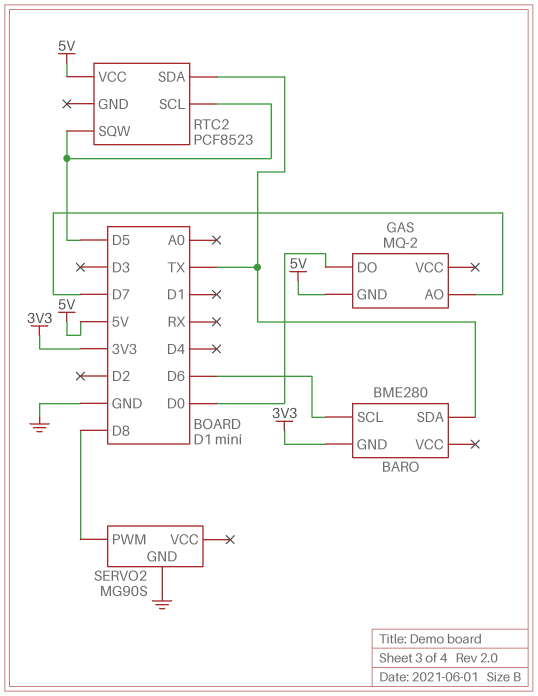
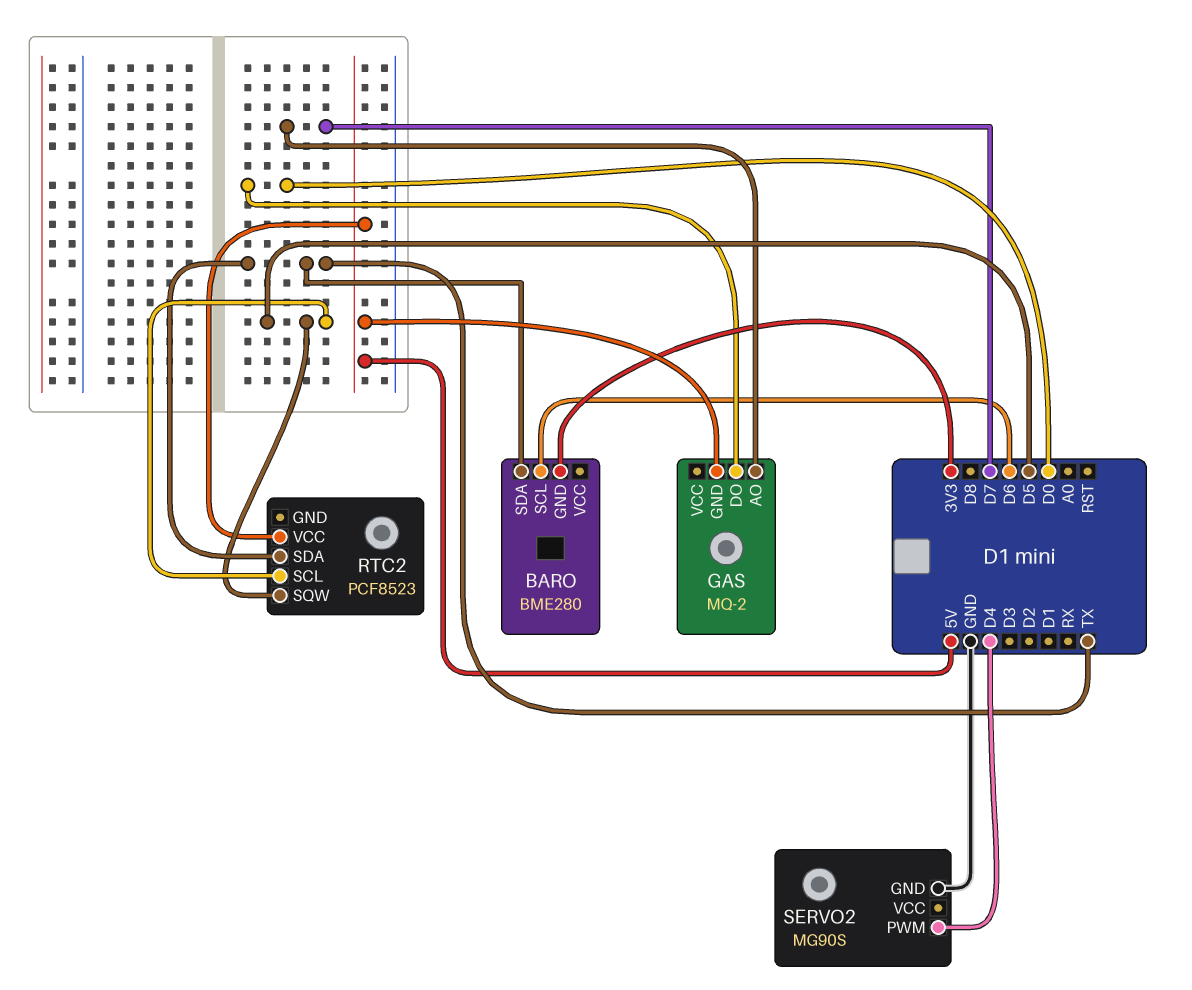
SERVO2 pin PWM: D8 -> D4

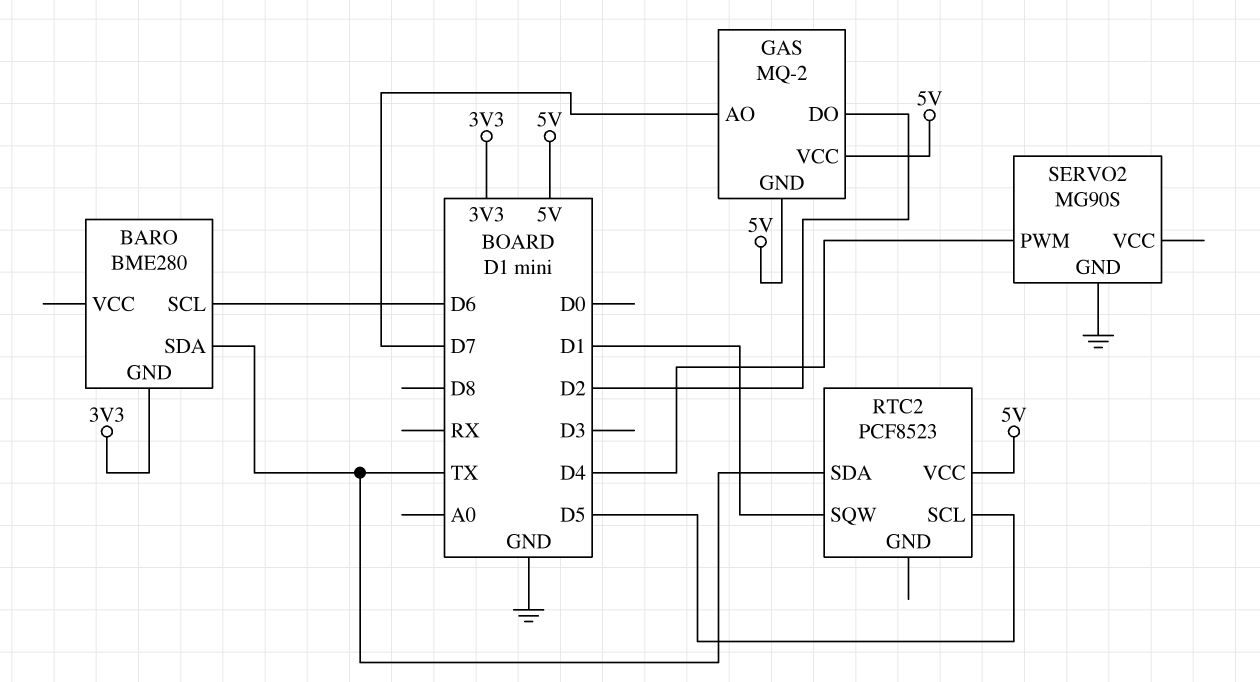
GAS pin DO: D0 -> D2
GAS pin VCC: none -> 5V
RTC2 pin SQW: D5 -> D1

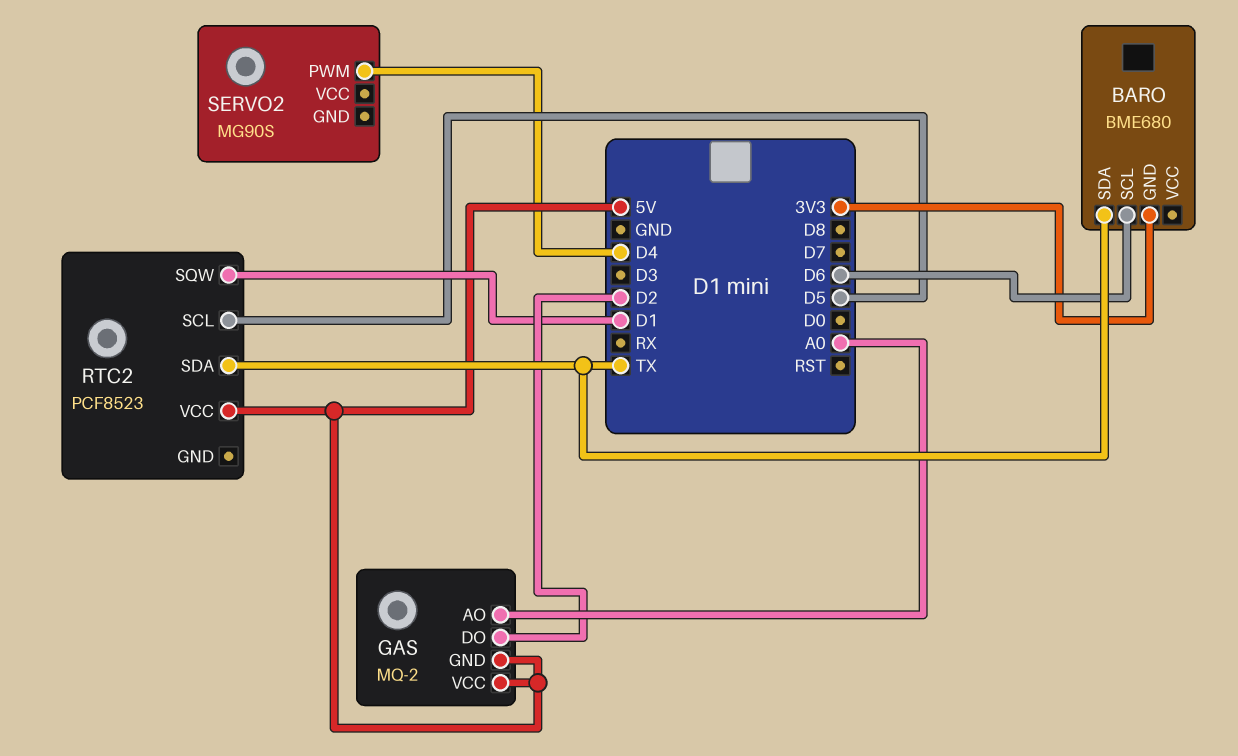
BARO: BME280 -> BME680
GAS pin AO: D7 -> A0
SERVO2 pin GND: GND -> none

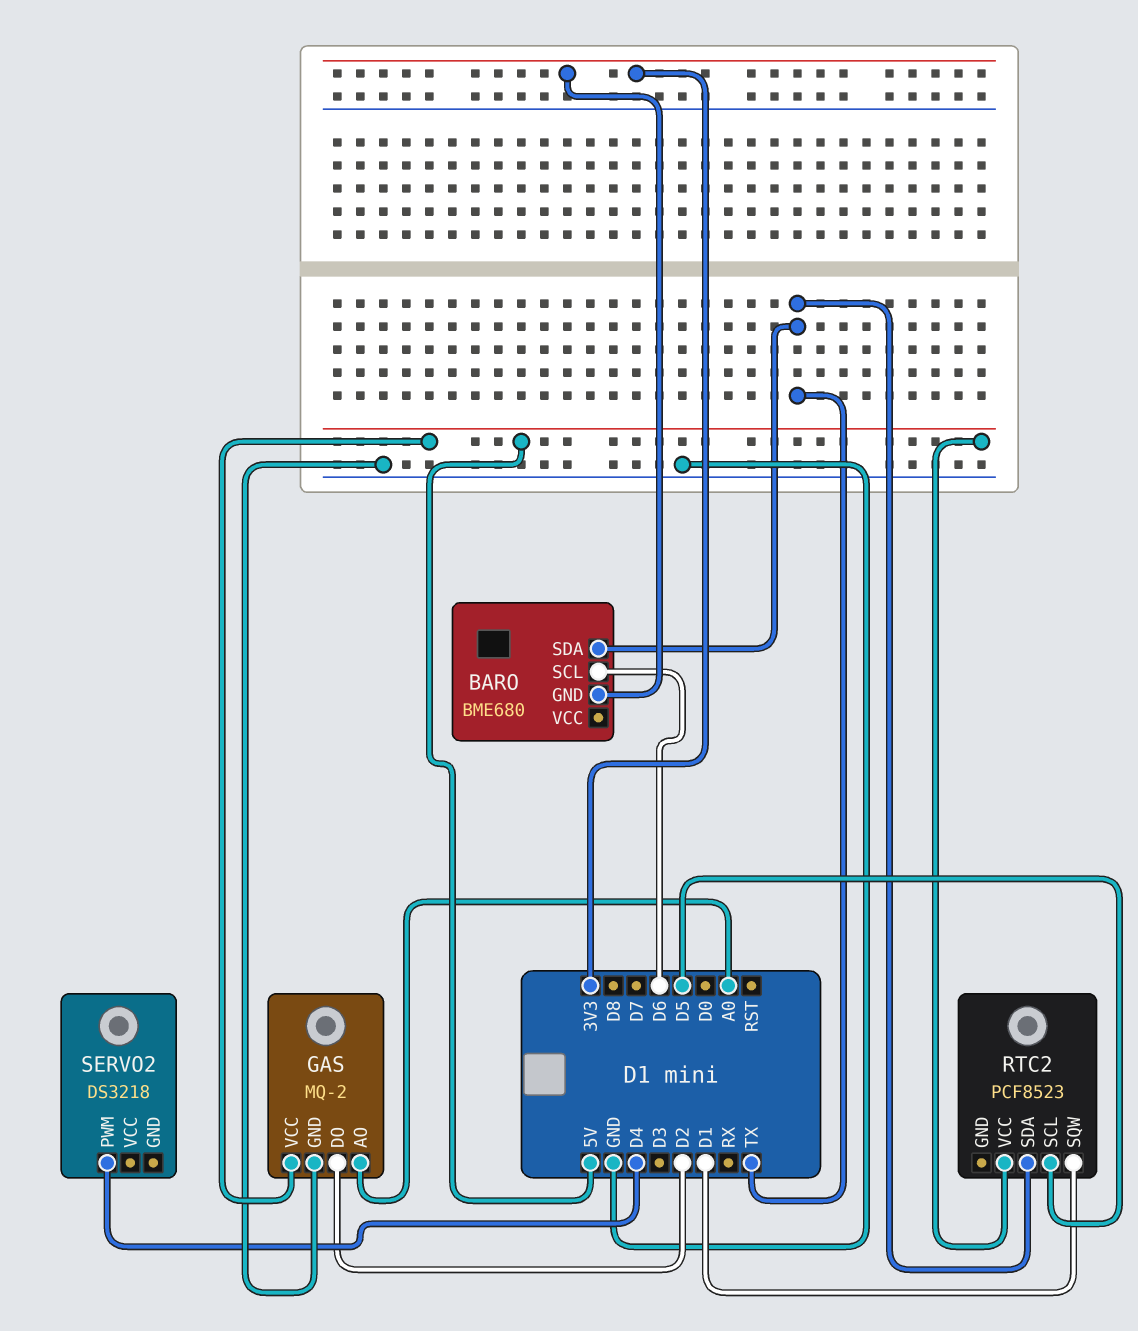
GAS pin GND: 5V -> GND
SERVO2: MG90S -> DS3218

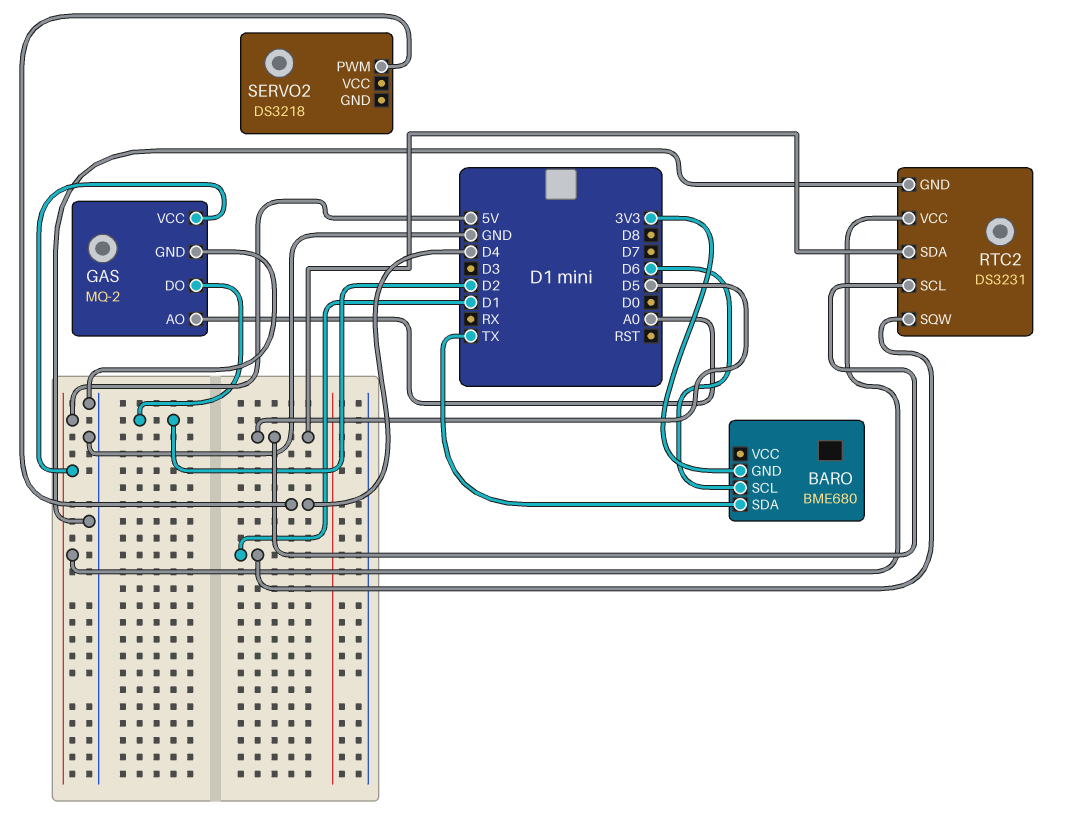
RTC2: PCF8523 -> DS3231
RTC2 pin GND: none -> GND
RTC2 pin SDA: TX -> D5

